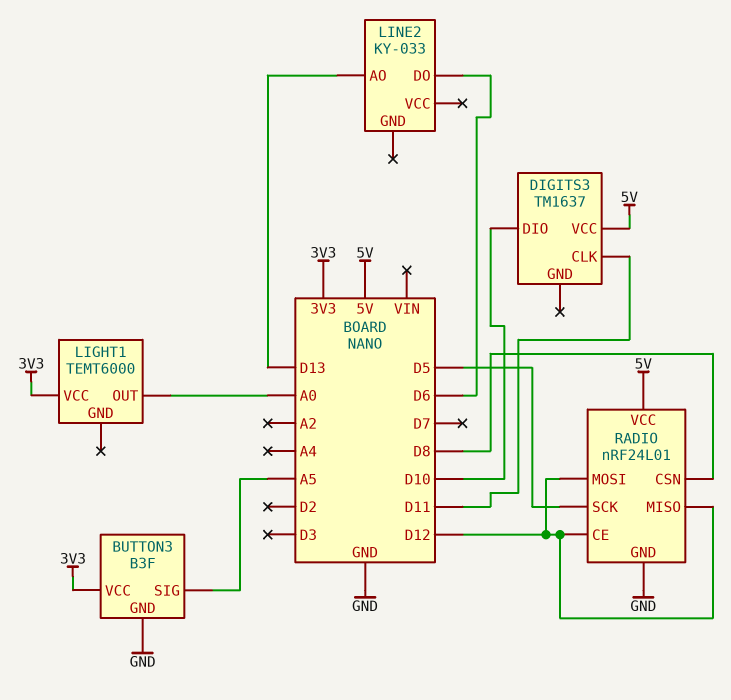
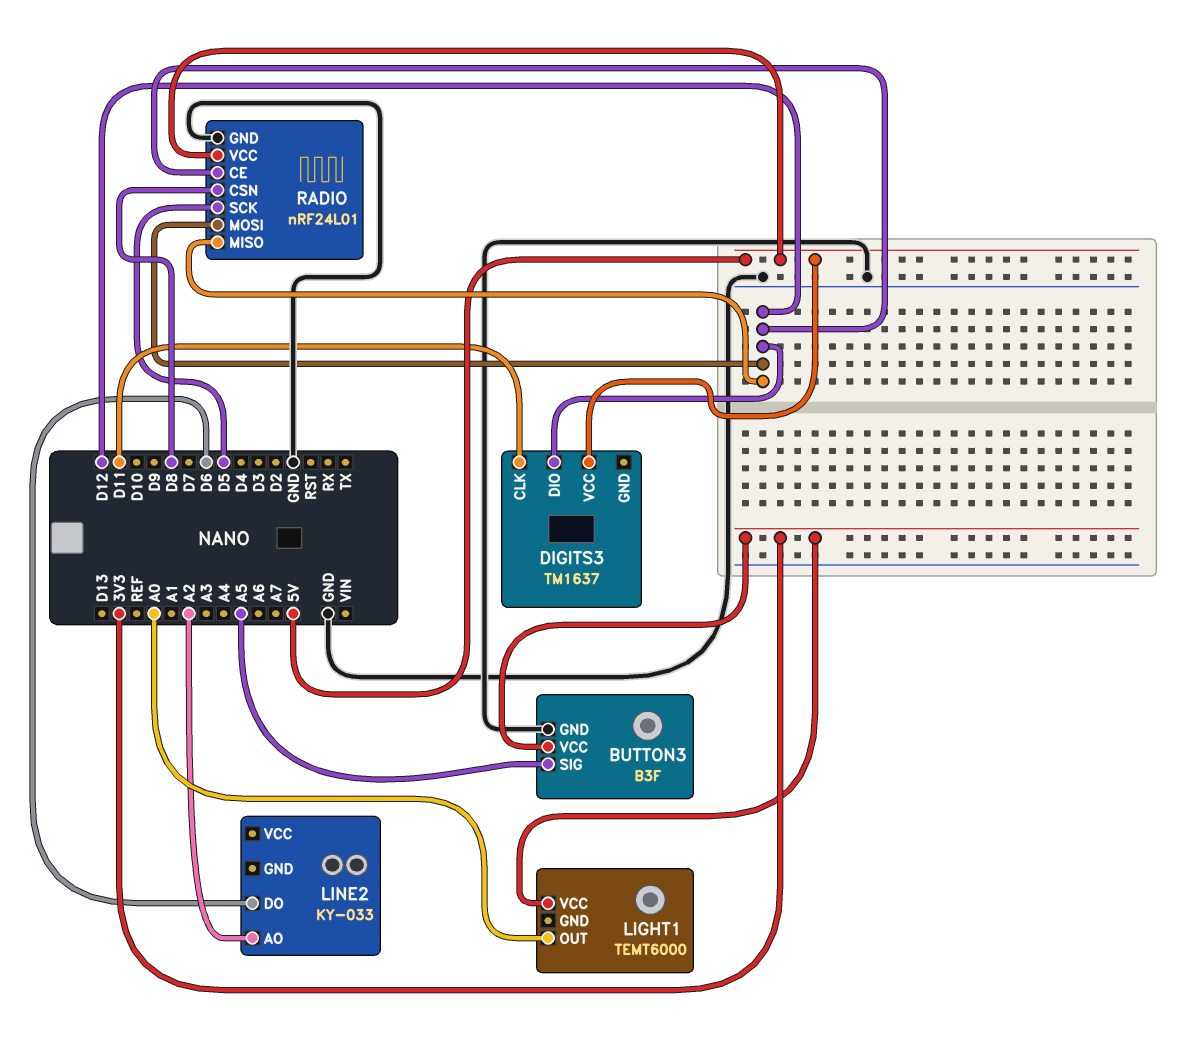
DIGITS3 pin DIO: D10 -> D12
LINE2 pin AO: D13 -> A2

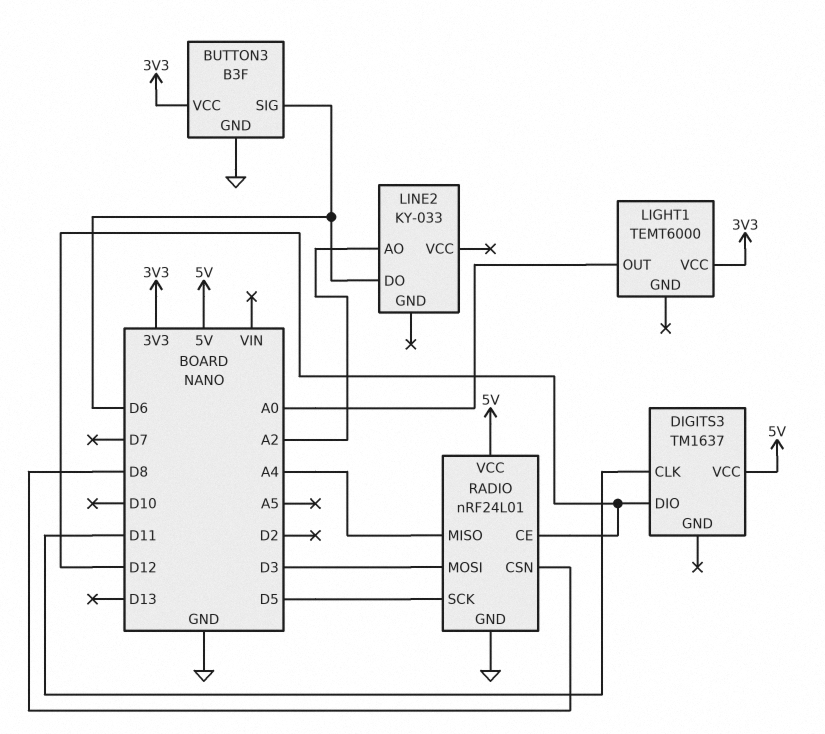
BUTTON3 pin SIG: A5 -> D6
RADIO pin MISO: D12 -> A4
RADIO pin MOSI: D12 -> D3

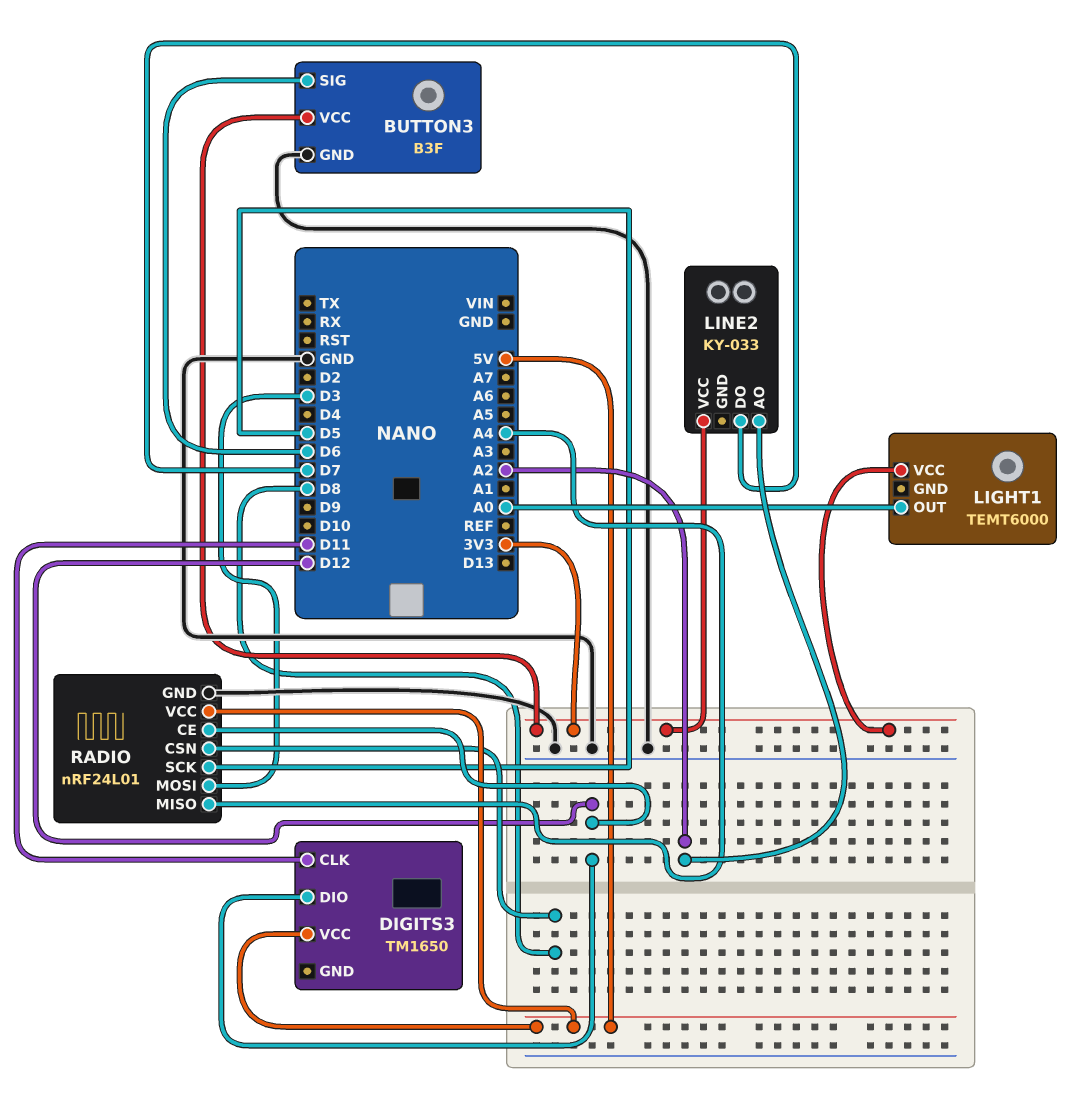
DIGITS3: TM1637 -> TM1650
LINE2 pin DO: D6 -> D7
LINE2 pin VCC: none -> 3V3

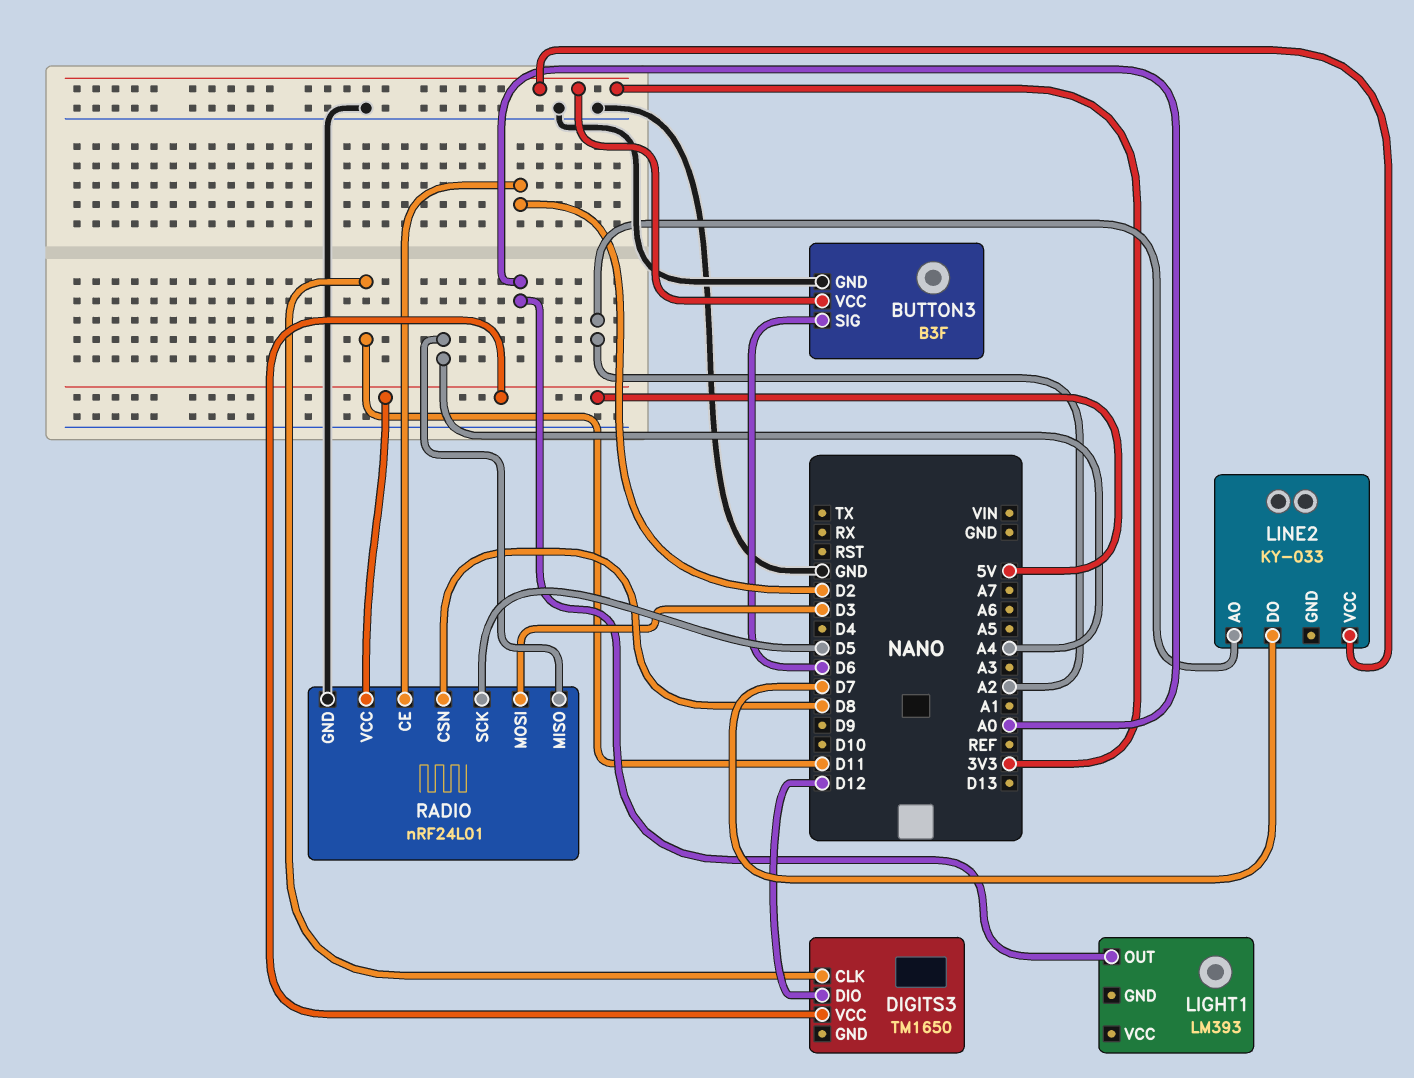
LIGHT1: TEMT6000 -> LM393
LIGHT1 pin VCC: 3V3 -> none
RADIO pin CE: D12 -> D2

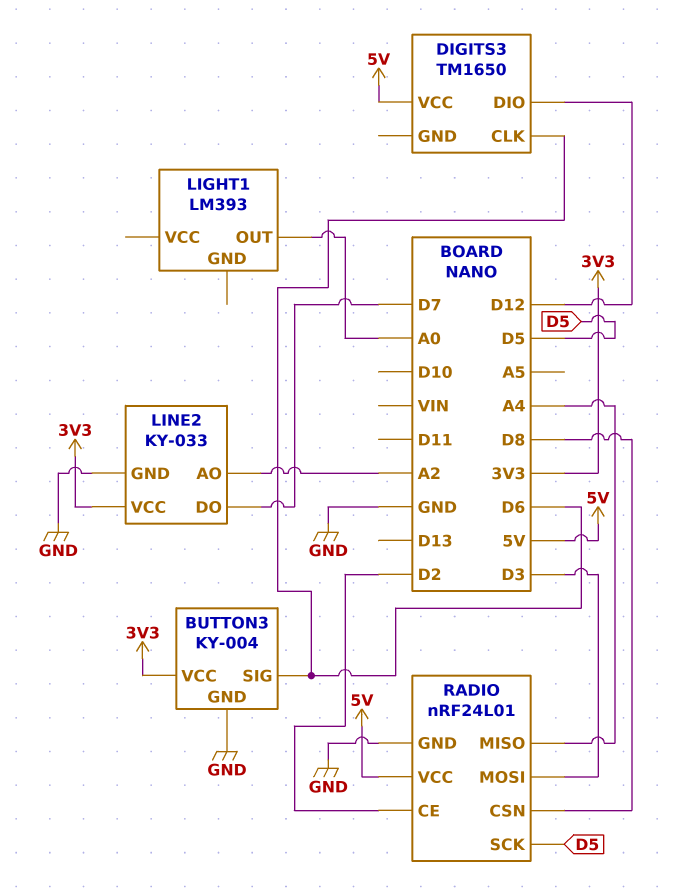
BUTTON3: B3F -> KY-004
DIGITS3 pin CLK: D11 -> D6
LINE2 pin GND: none -> GND

